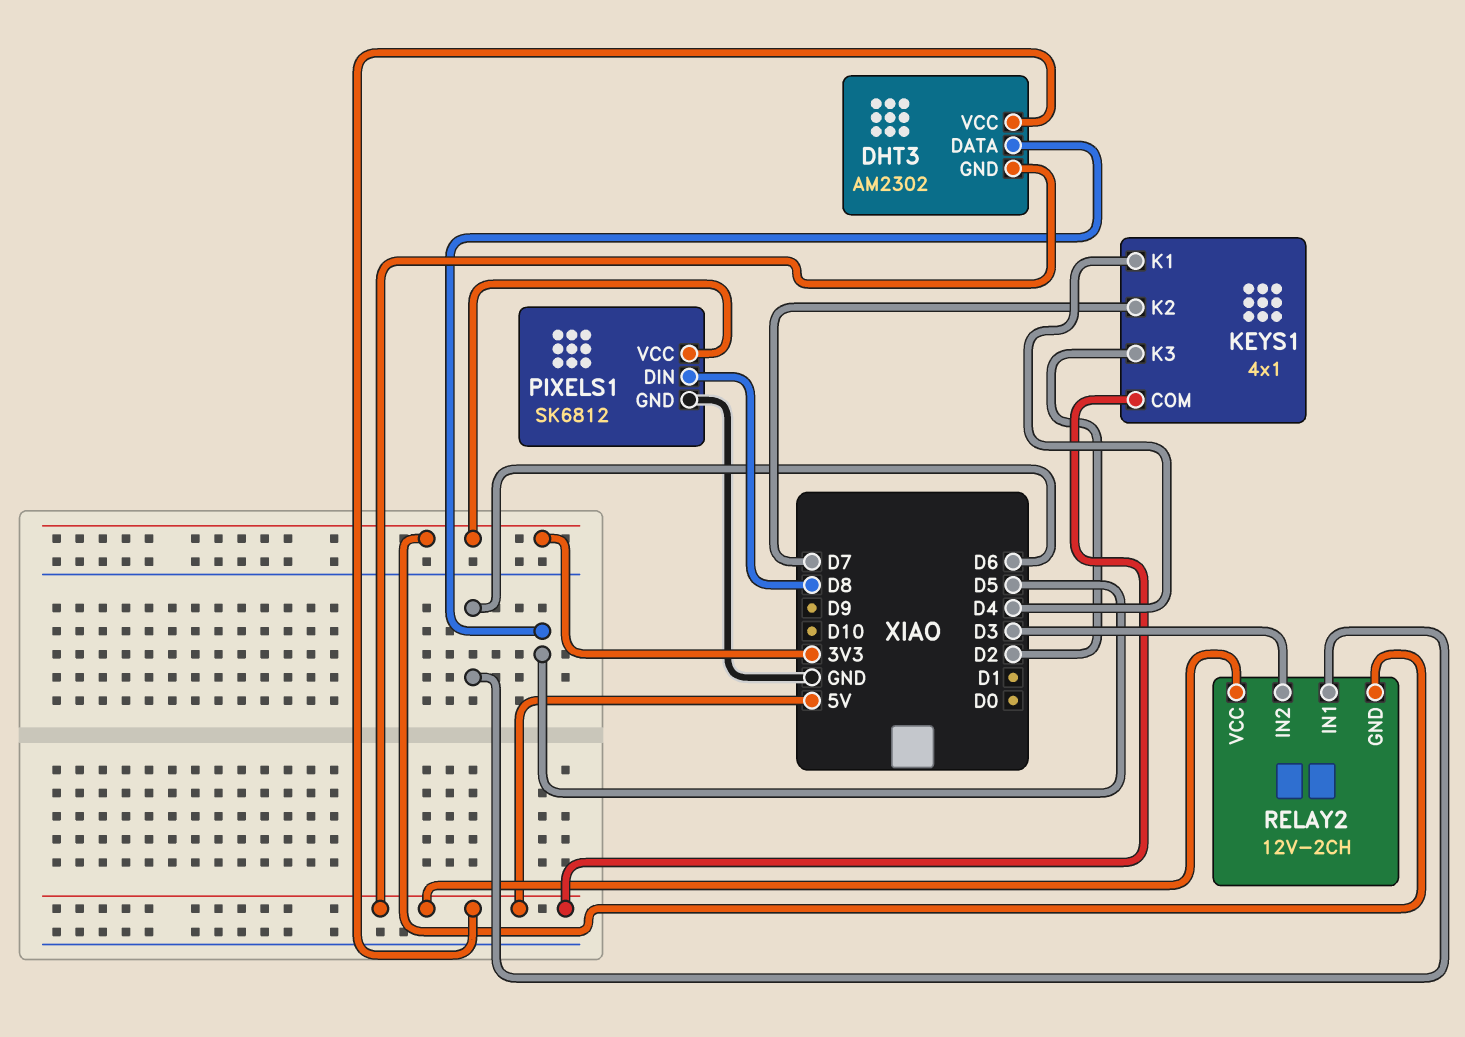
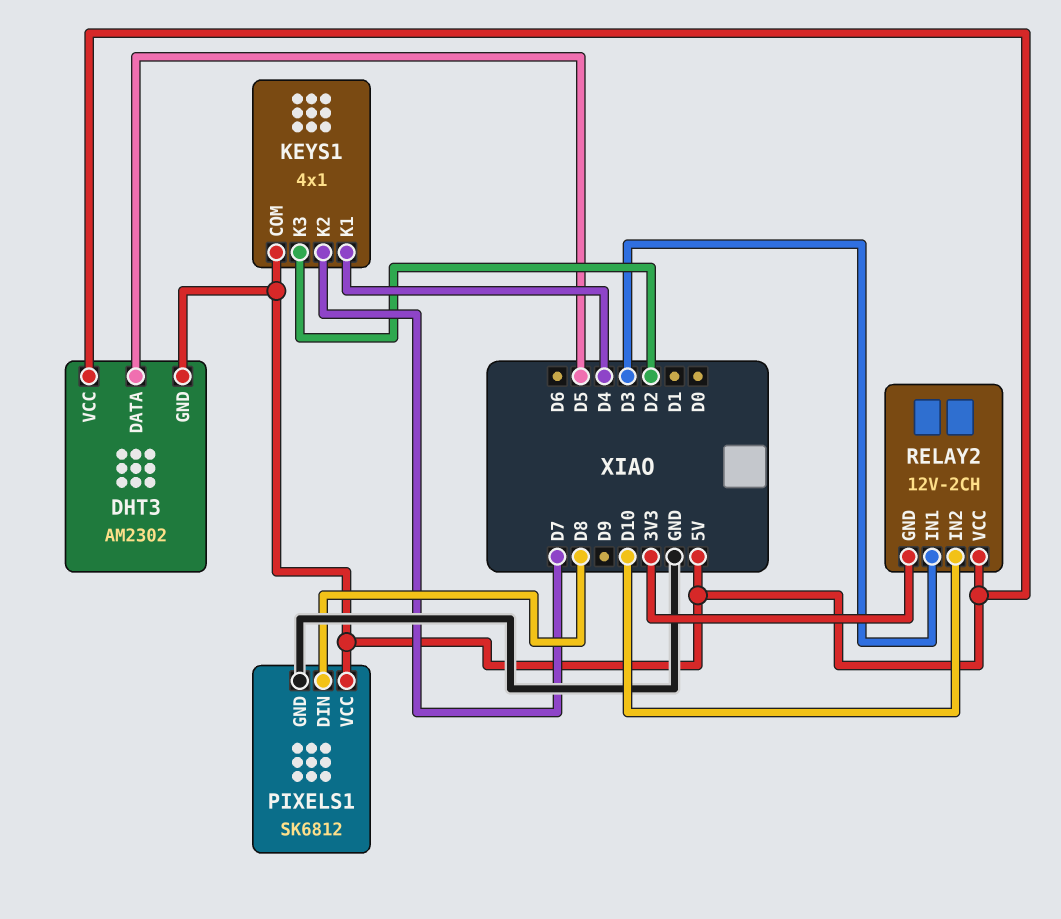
PIXELS1 pin VCC: 3V3 -> 5V
RELAY2 pin IN1: D6 -> D3
RELAY2 pin IN2: D3 -> D10

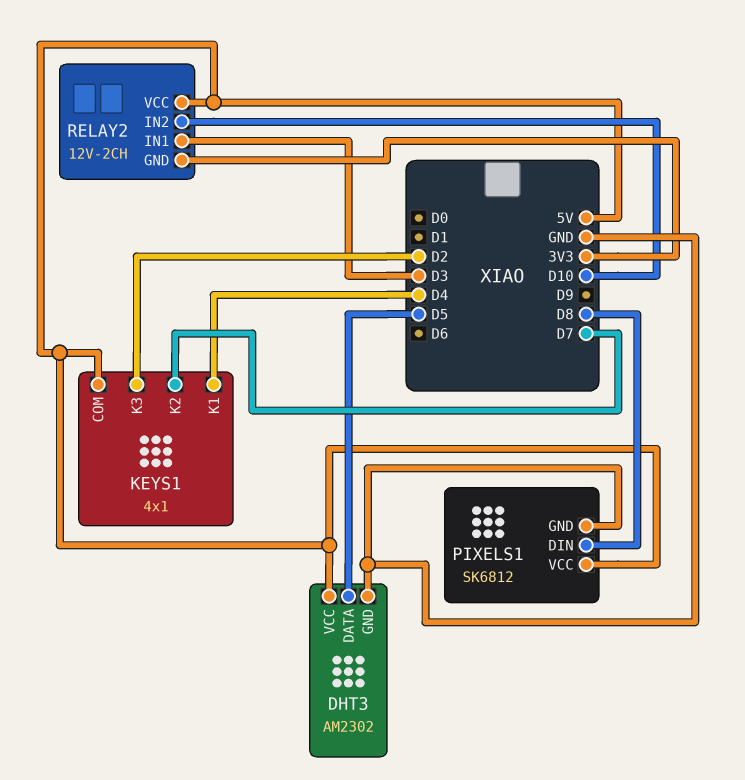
DHT3 pin GND: 5V -> GND

